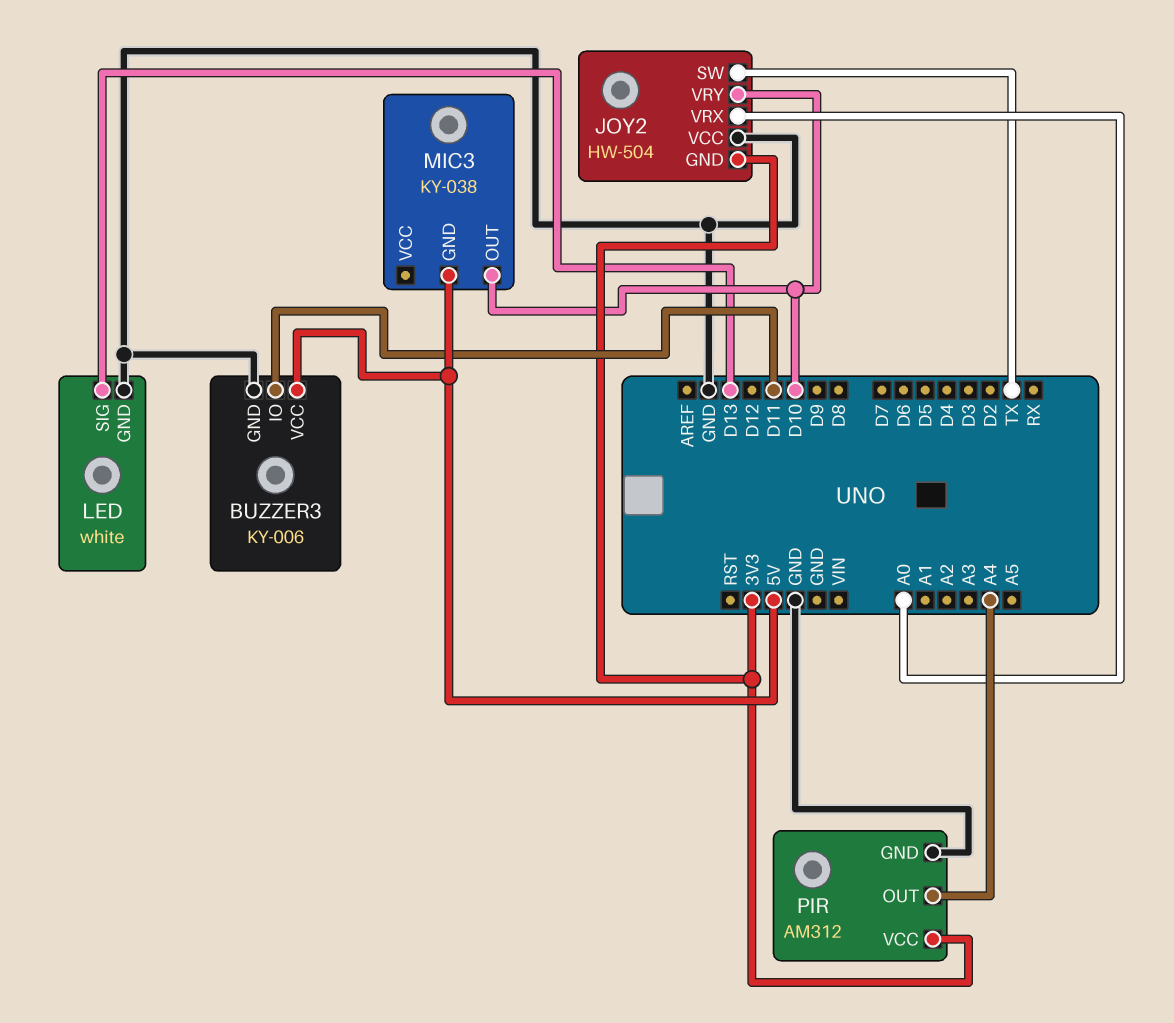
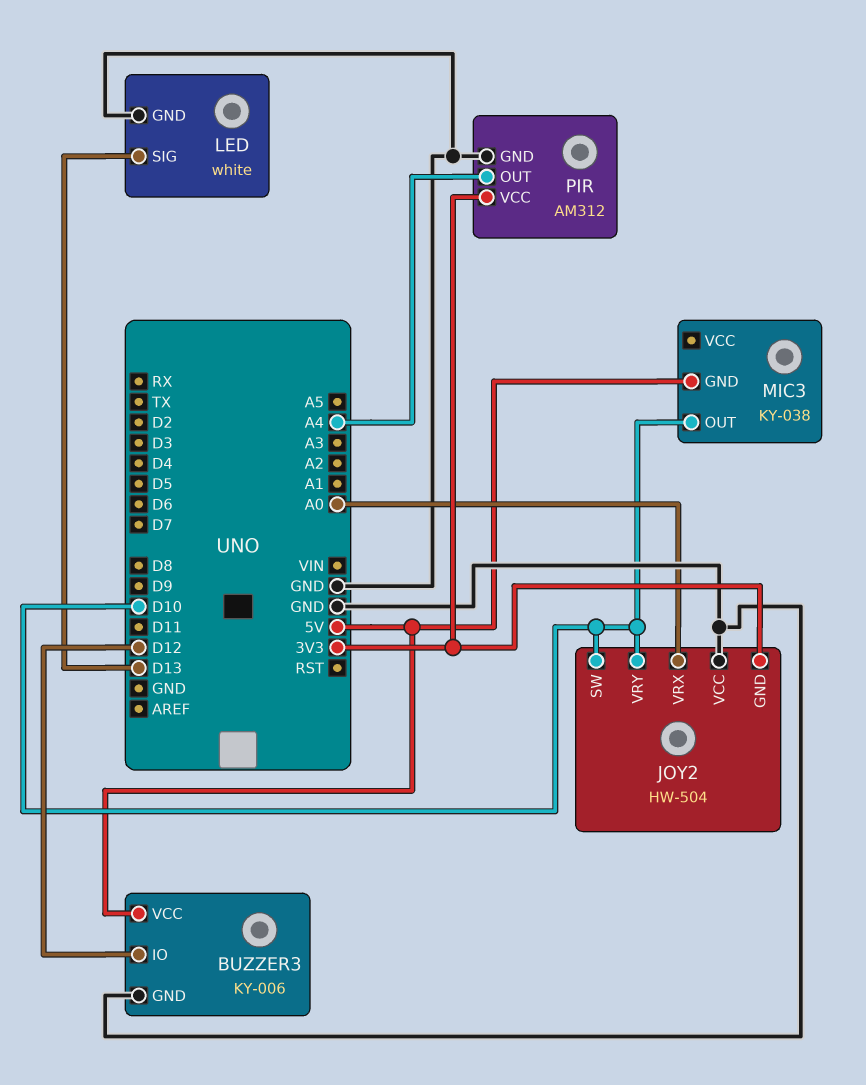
BUZZER3 pin IO: D11 -> D12
JOY2 pin SW: TX -> D10

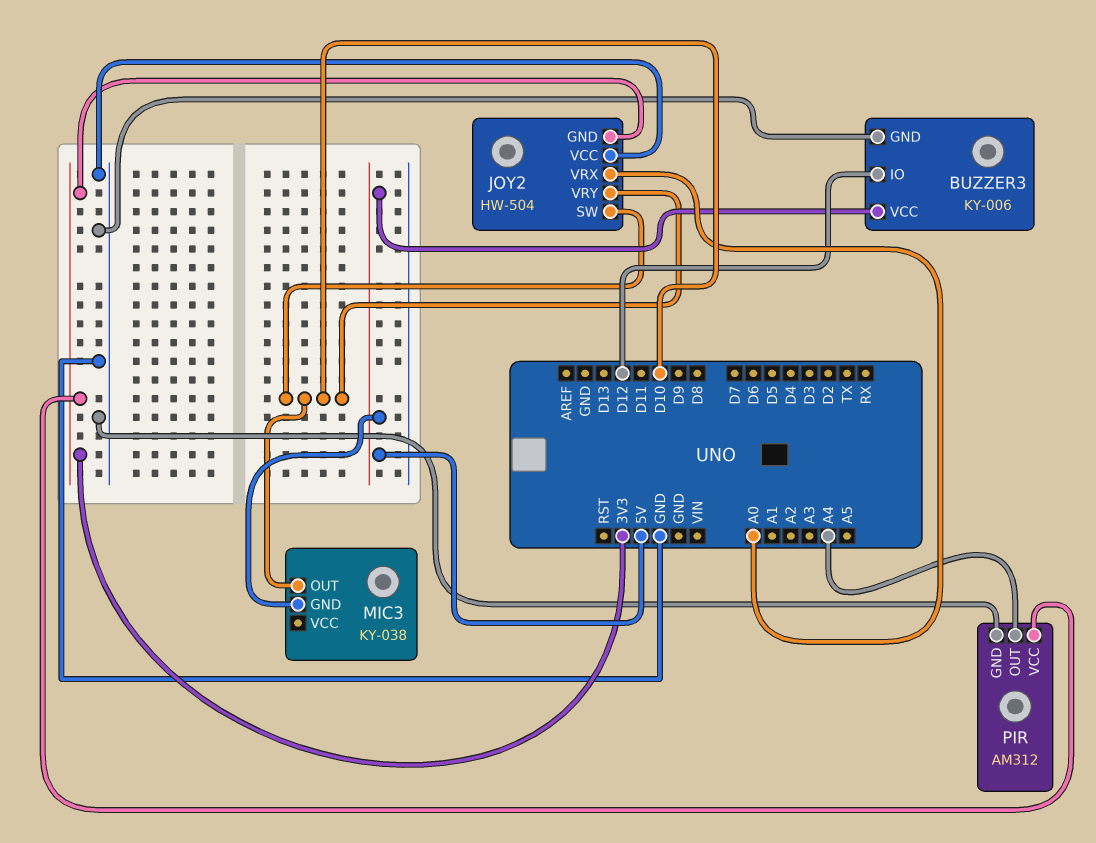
LED: white -> none
LED pin GND: GND -> none
LED pin SIG: D13 -> none

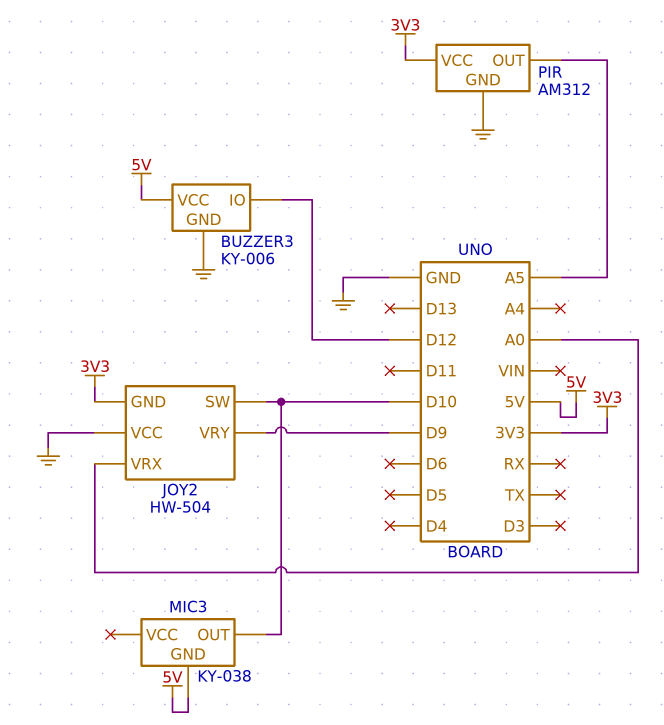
JOY2 pin VRY: D10 -> D9
PIR pin OUT: A4 -> A5

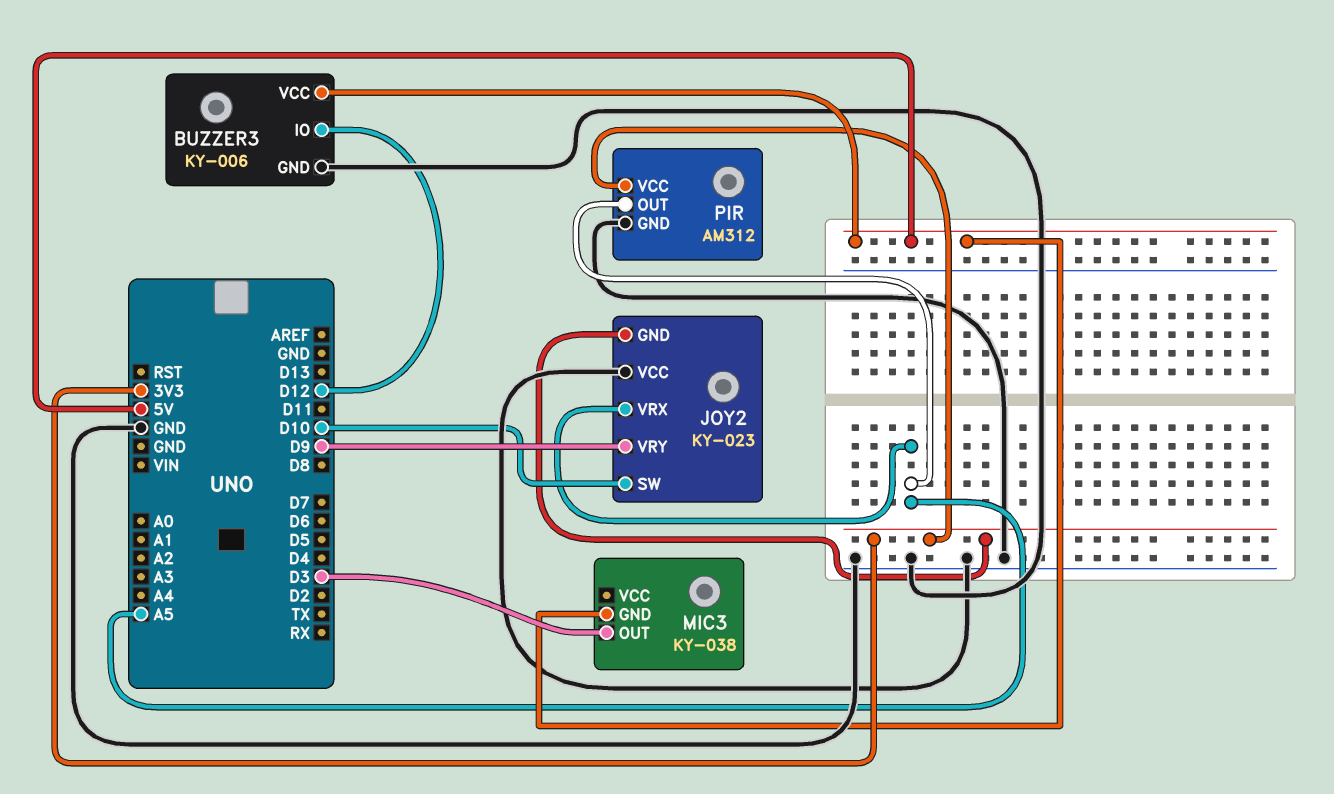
JOY2: HW-504 -> KY-023
JOY2 pin VRX: A0 -> A5
MIC3 pin OUT: D10 -> D3

